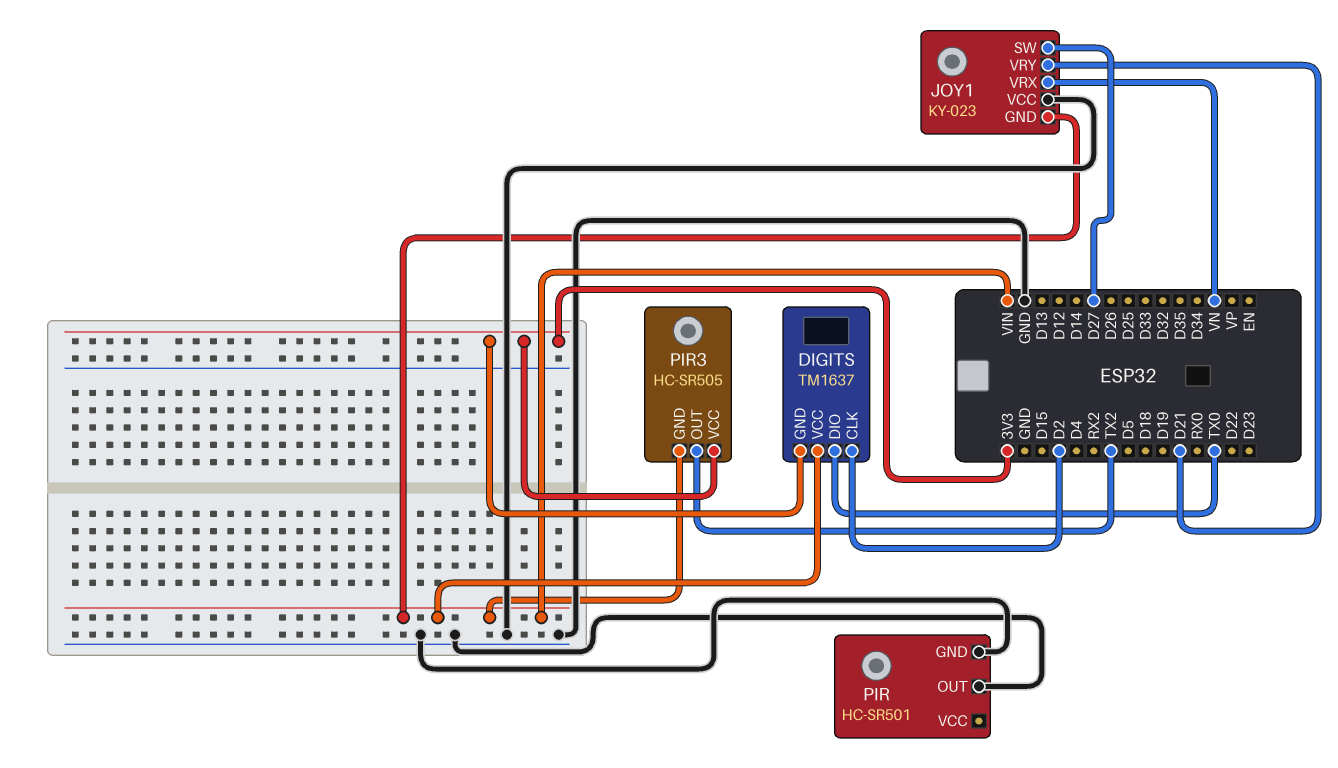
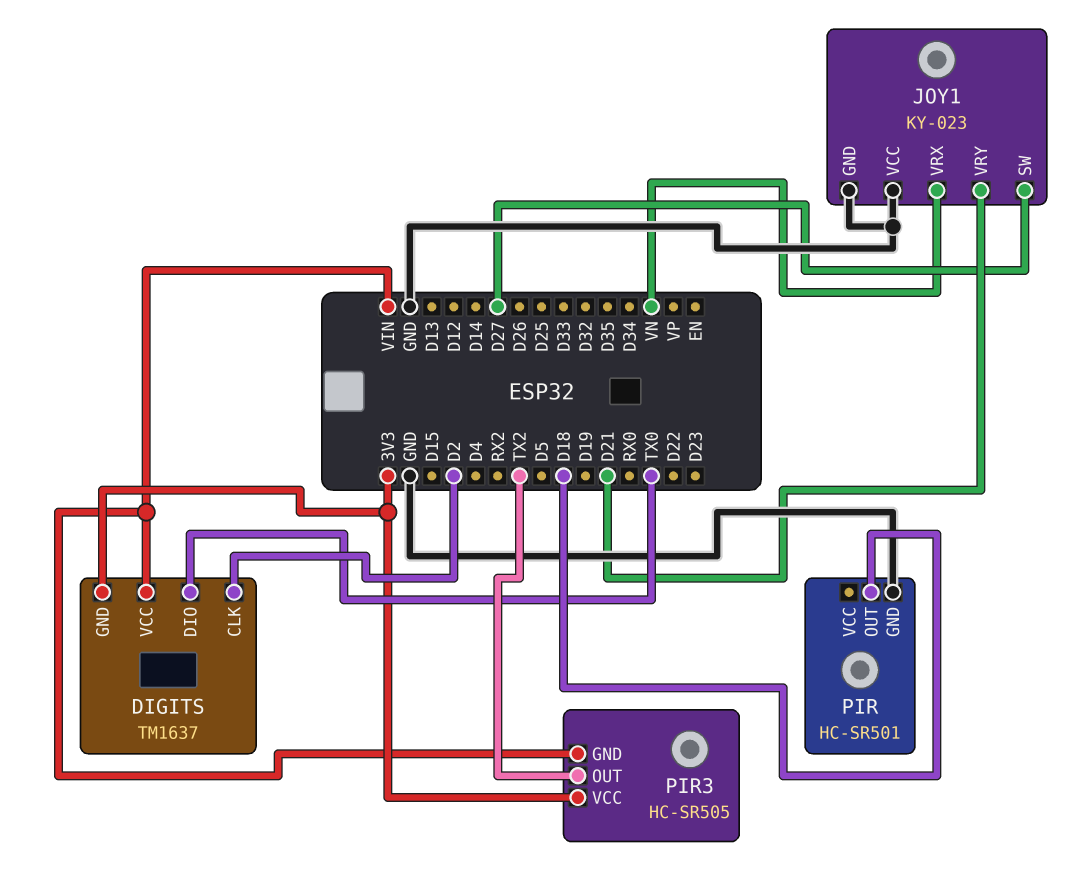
JOY1 pin GND: VIN -> GND
PIR pin OUT: GND -> D18

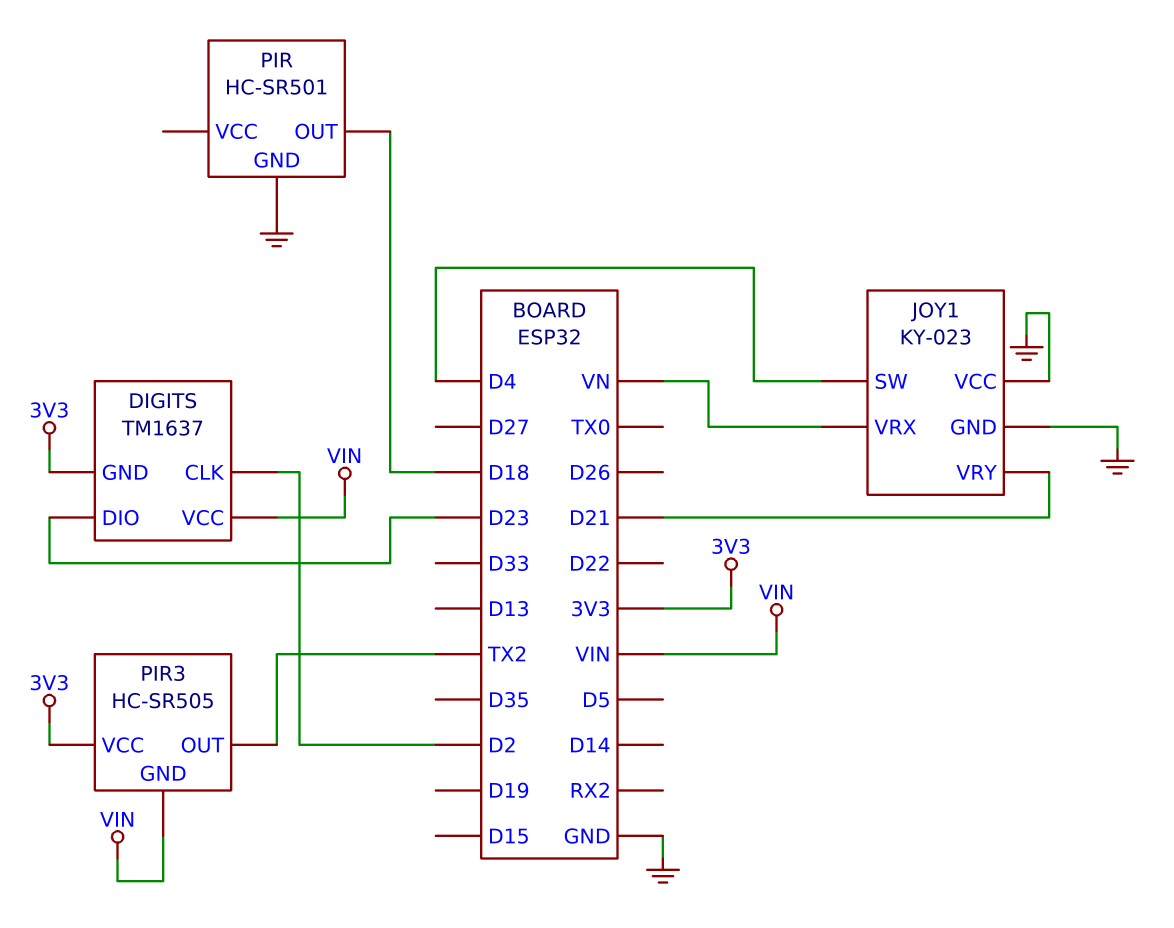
DIGITS pin DIO: TX0 -> D23
JOY1 pin SW: D27 -> D4

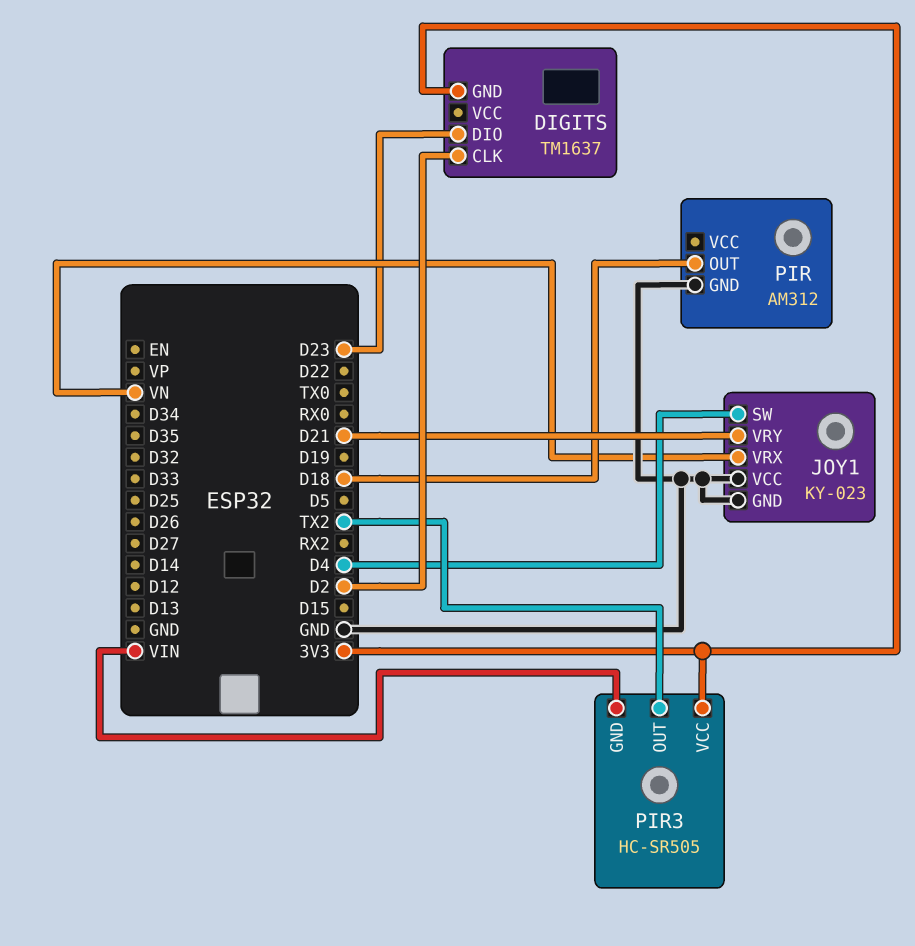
DIGITS pin VCC: VIN -> none
PIR: HC-SR501 -> AM312

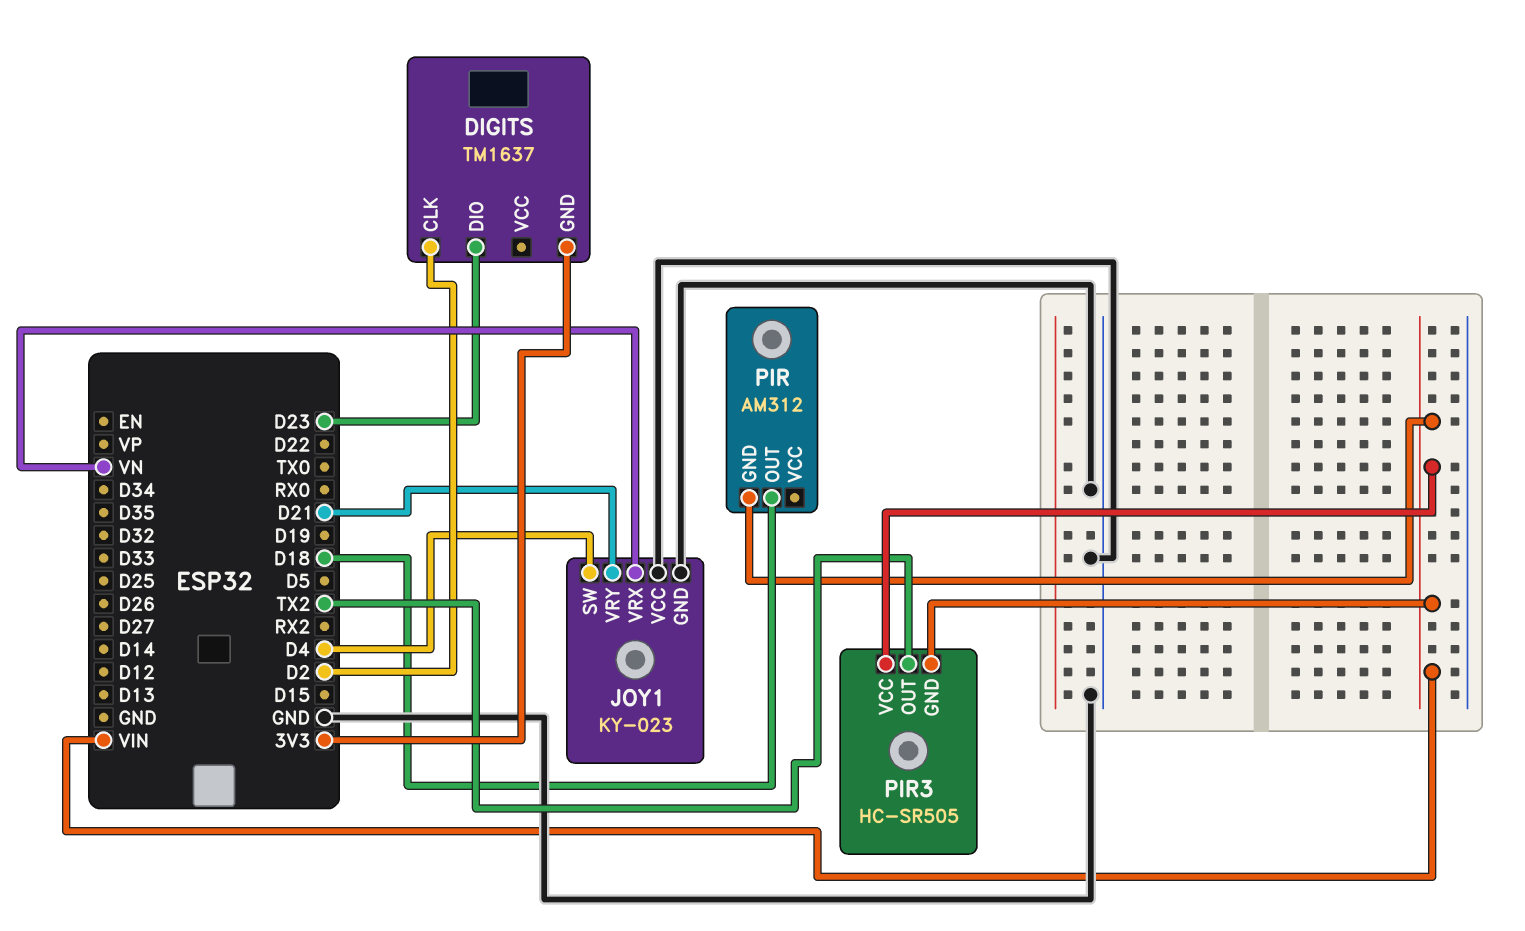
PIR pin GND: GND -> VIN
PIR3 pin VCC: 3V3 -> VIN

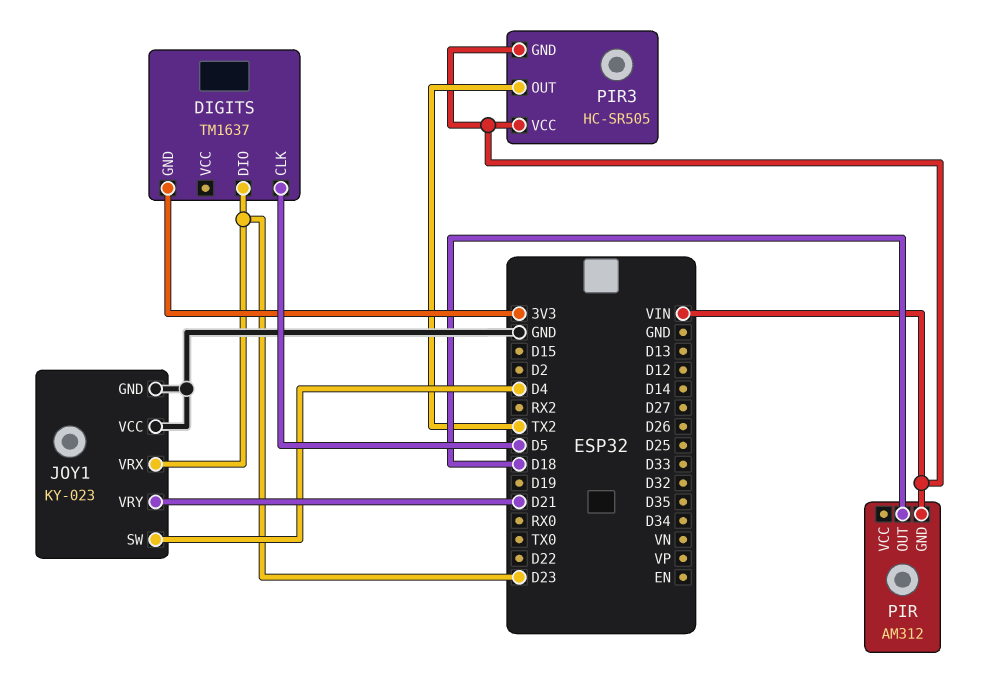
DIGITS pin CLK: D2 -> D5
JOY1 pin VRX: VN -> D23

